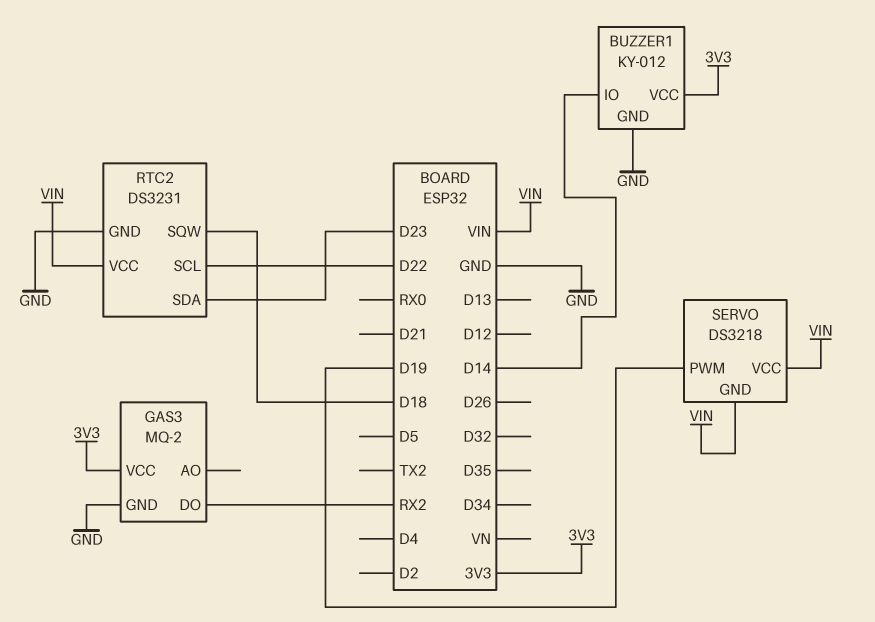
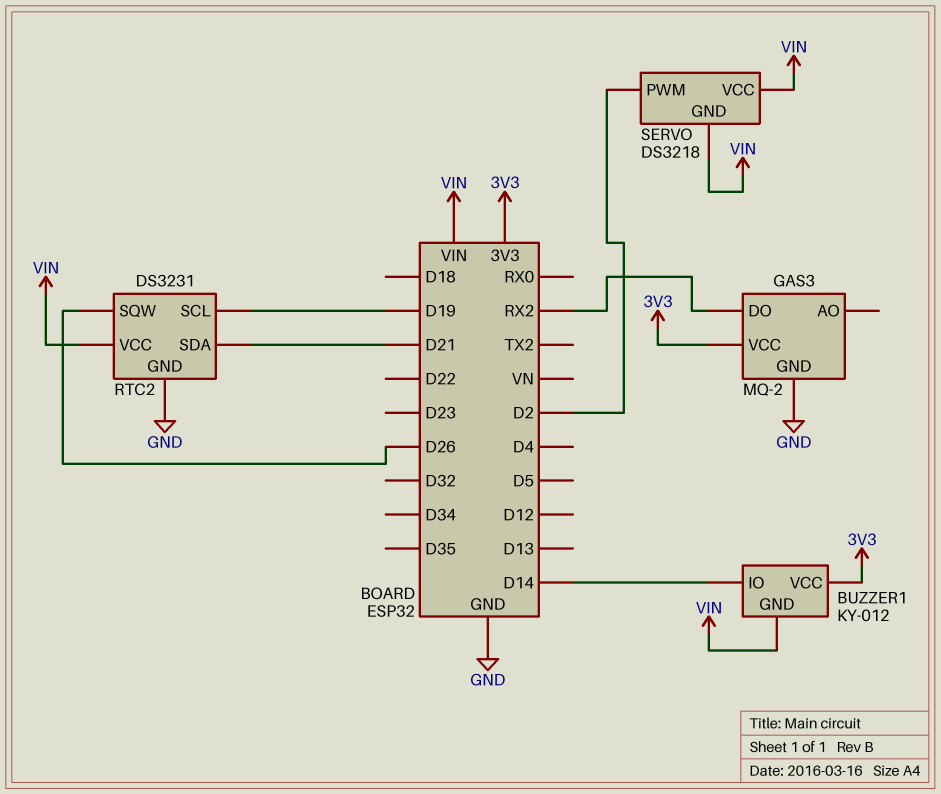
BUZZER1 pin GND: GND -> VIN
RTC2 pin SCL: D22 -> D19
RTC2 pin SDA: D23 -> D21
RTC2 pin SQW: D18 -> D26
SERVO pin PWM: D19 -> D2

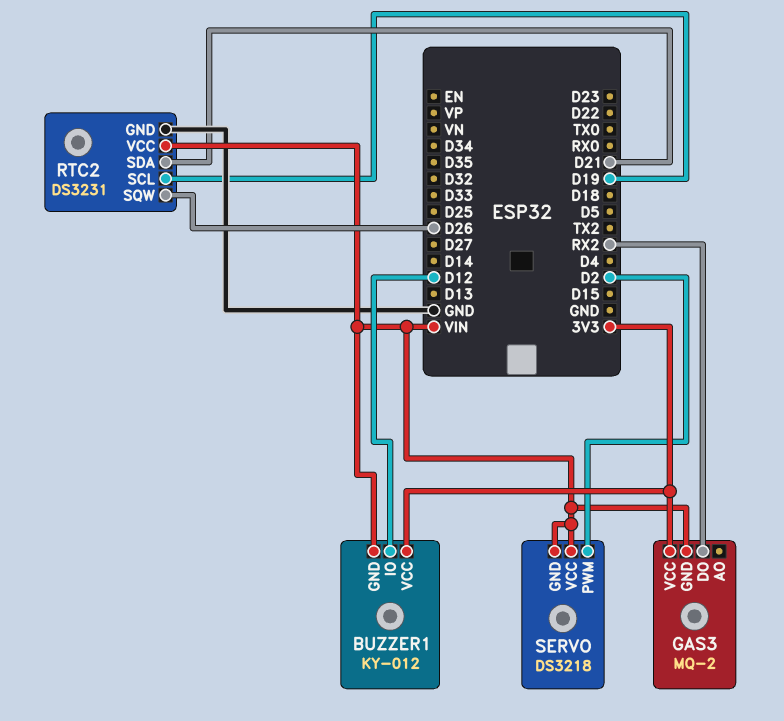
BUZZER1 pin IO: D14 -> D12
GAS3 pin GND: GND -> VIN

